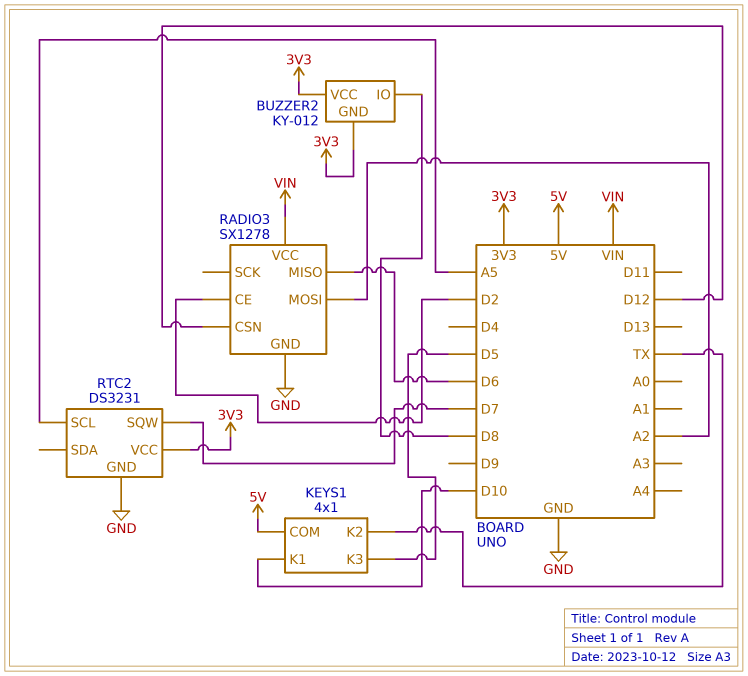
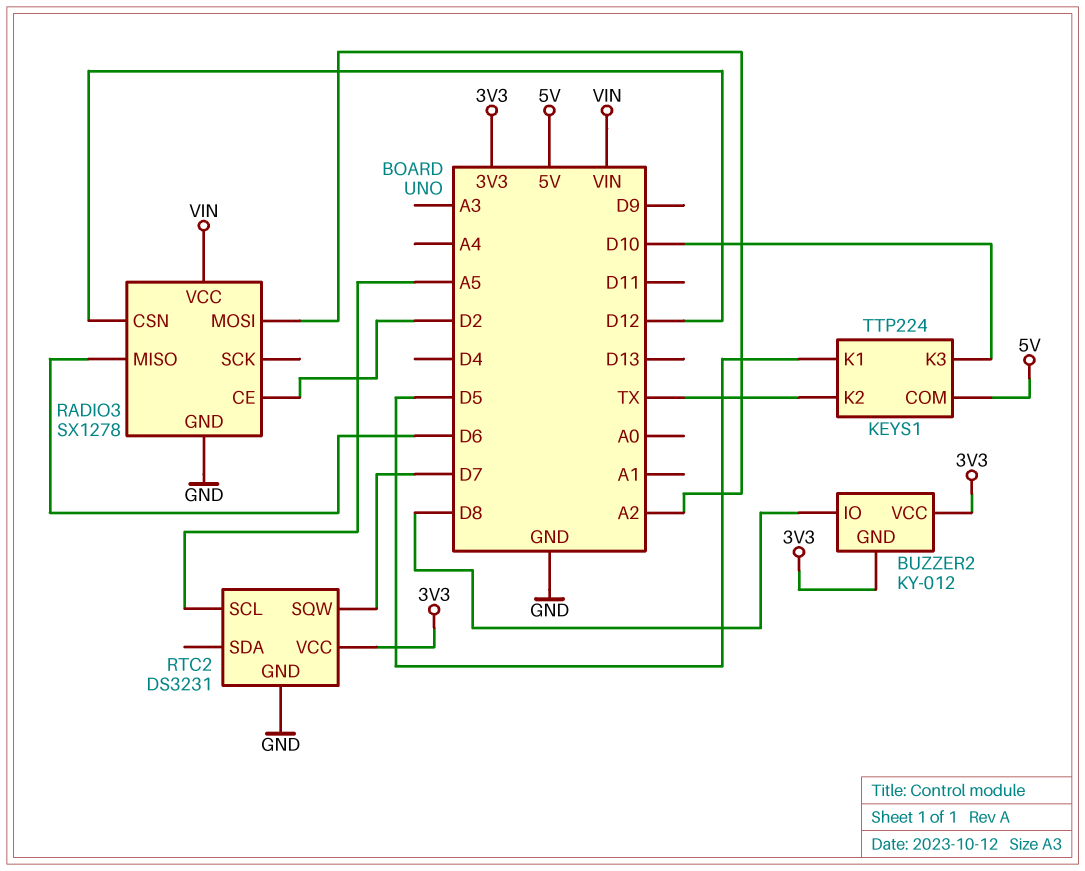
KEYS1: 4x1 -> TTP224
KEYS1 pin K1: D10 -> D5
KEYS1 pin K3: D5 -> D10

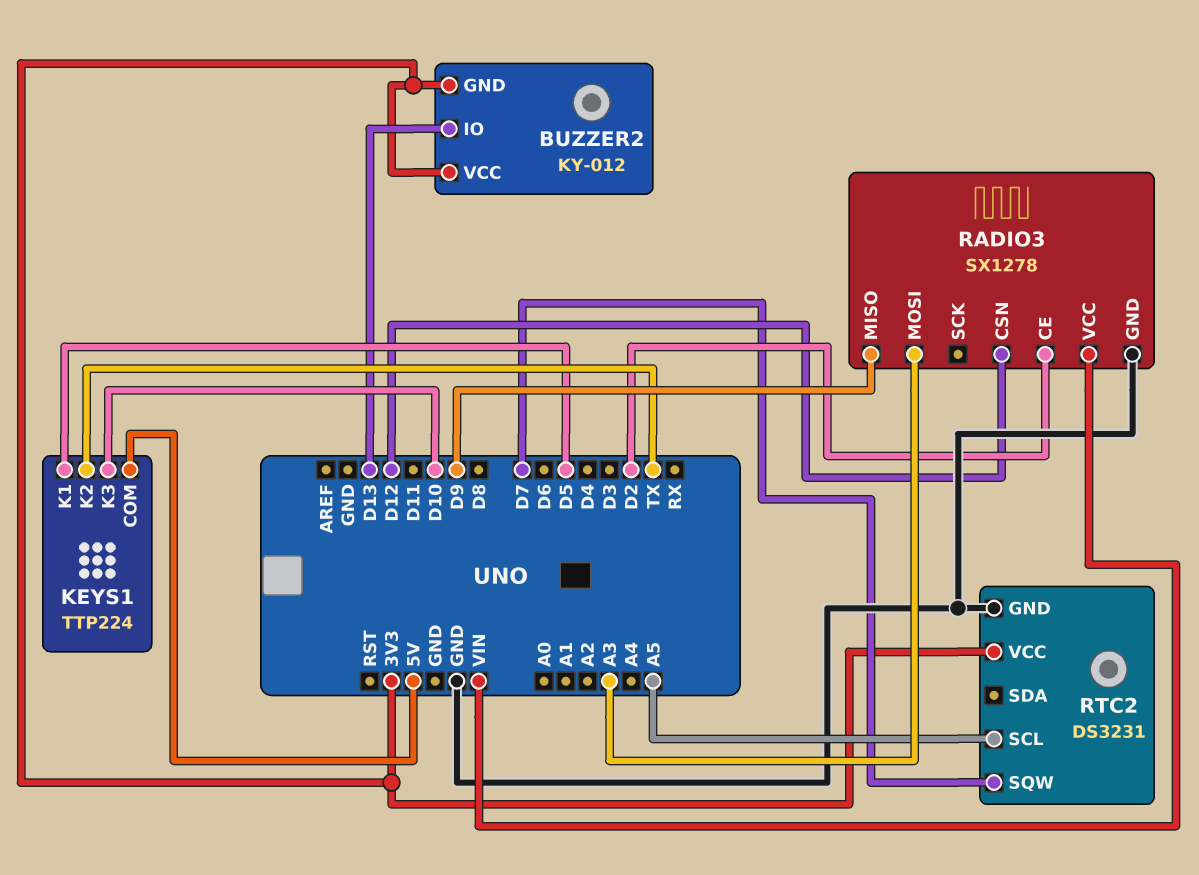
BUZZER2 pin IO: D8 -> D13
RADIO3 pin MISO: D6 -> D9
RADIO3 pin MOSI: A2 -> A3

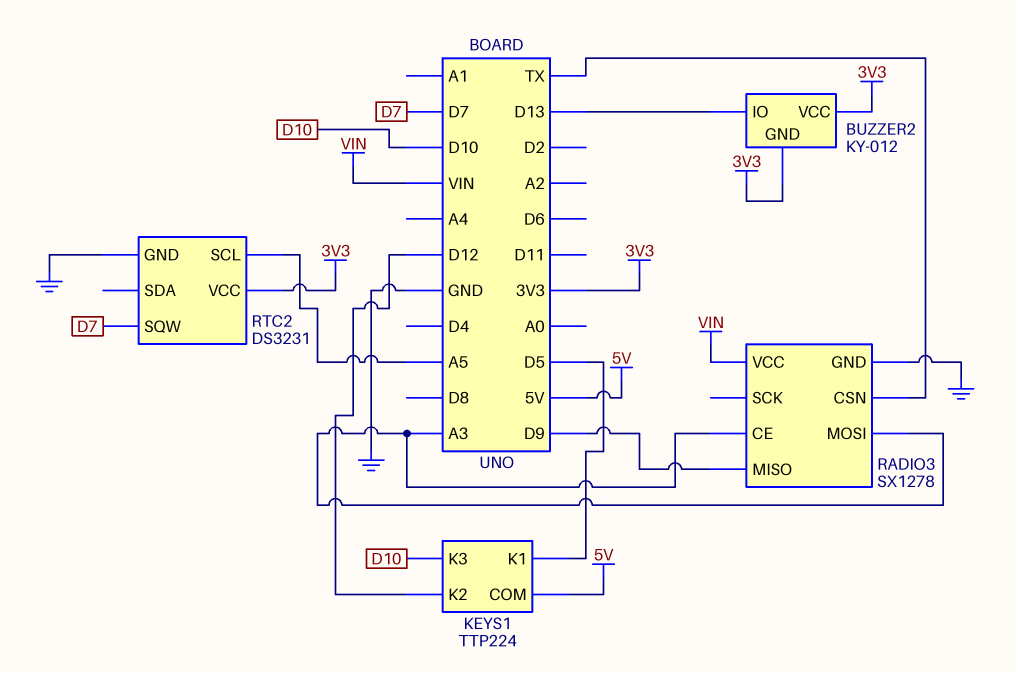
KEYS1 pin K2: TX -> D12
RADIO3 pin CE: D2 -> A3
RADIO3 pin CSN: D12 -> TX

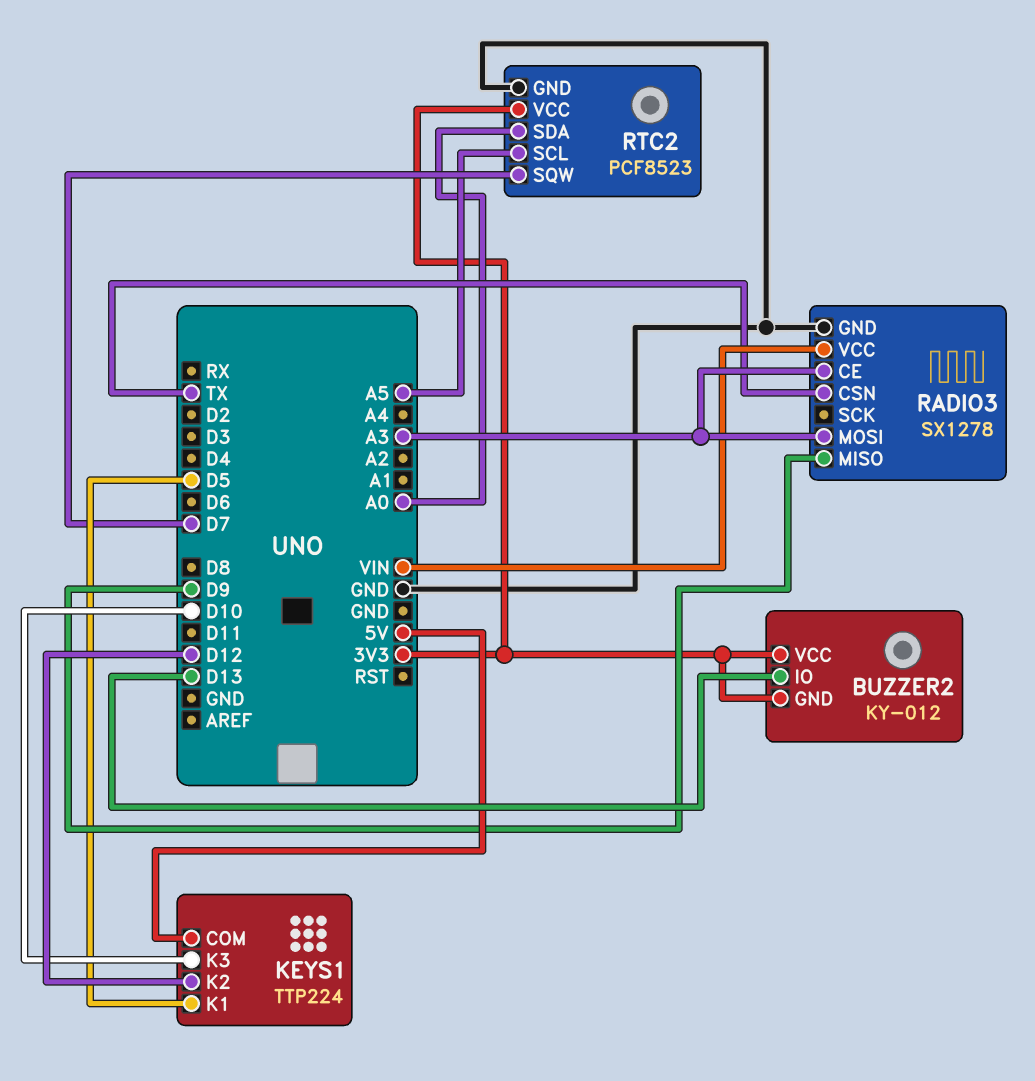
RTC2: DS3231 -> PCF8523
RTC2 pin SDA: none -> A0

